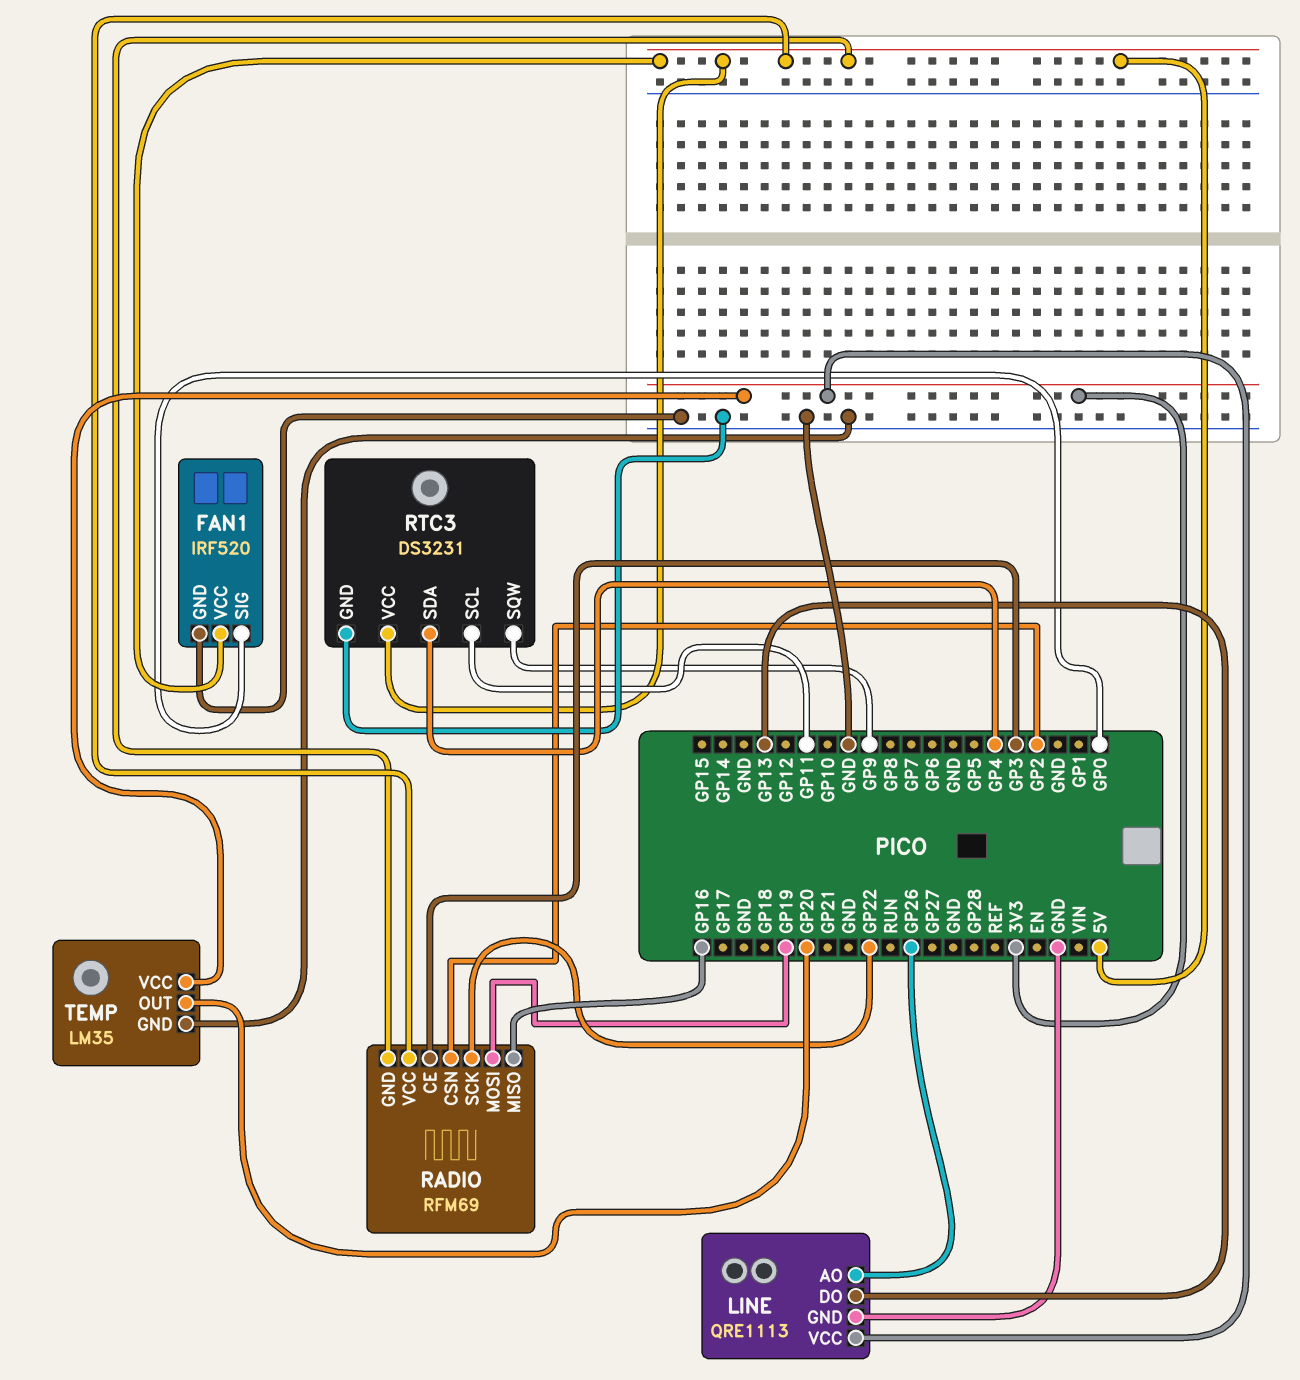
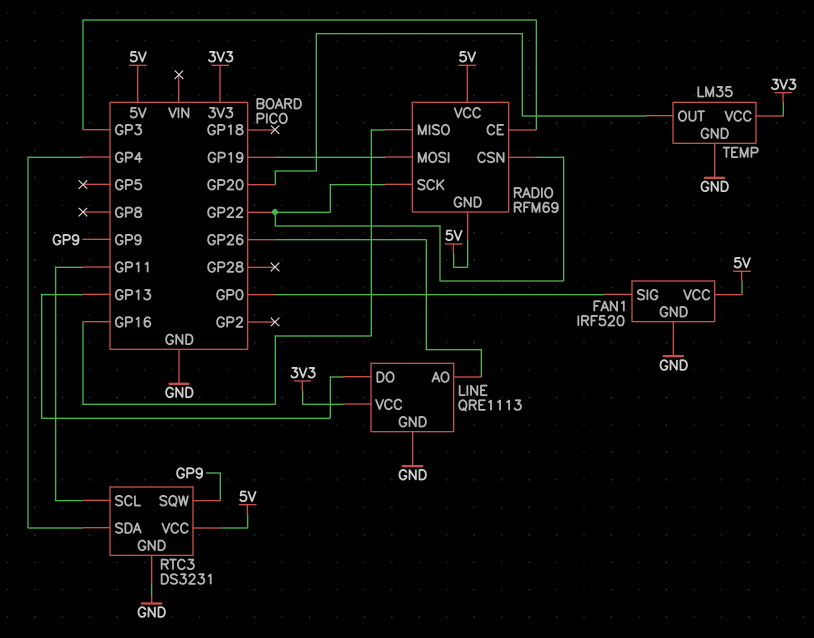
RADIO pin CSN: GP2 -> GP22

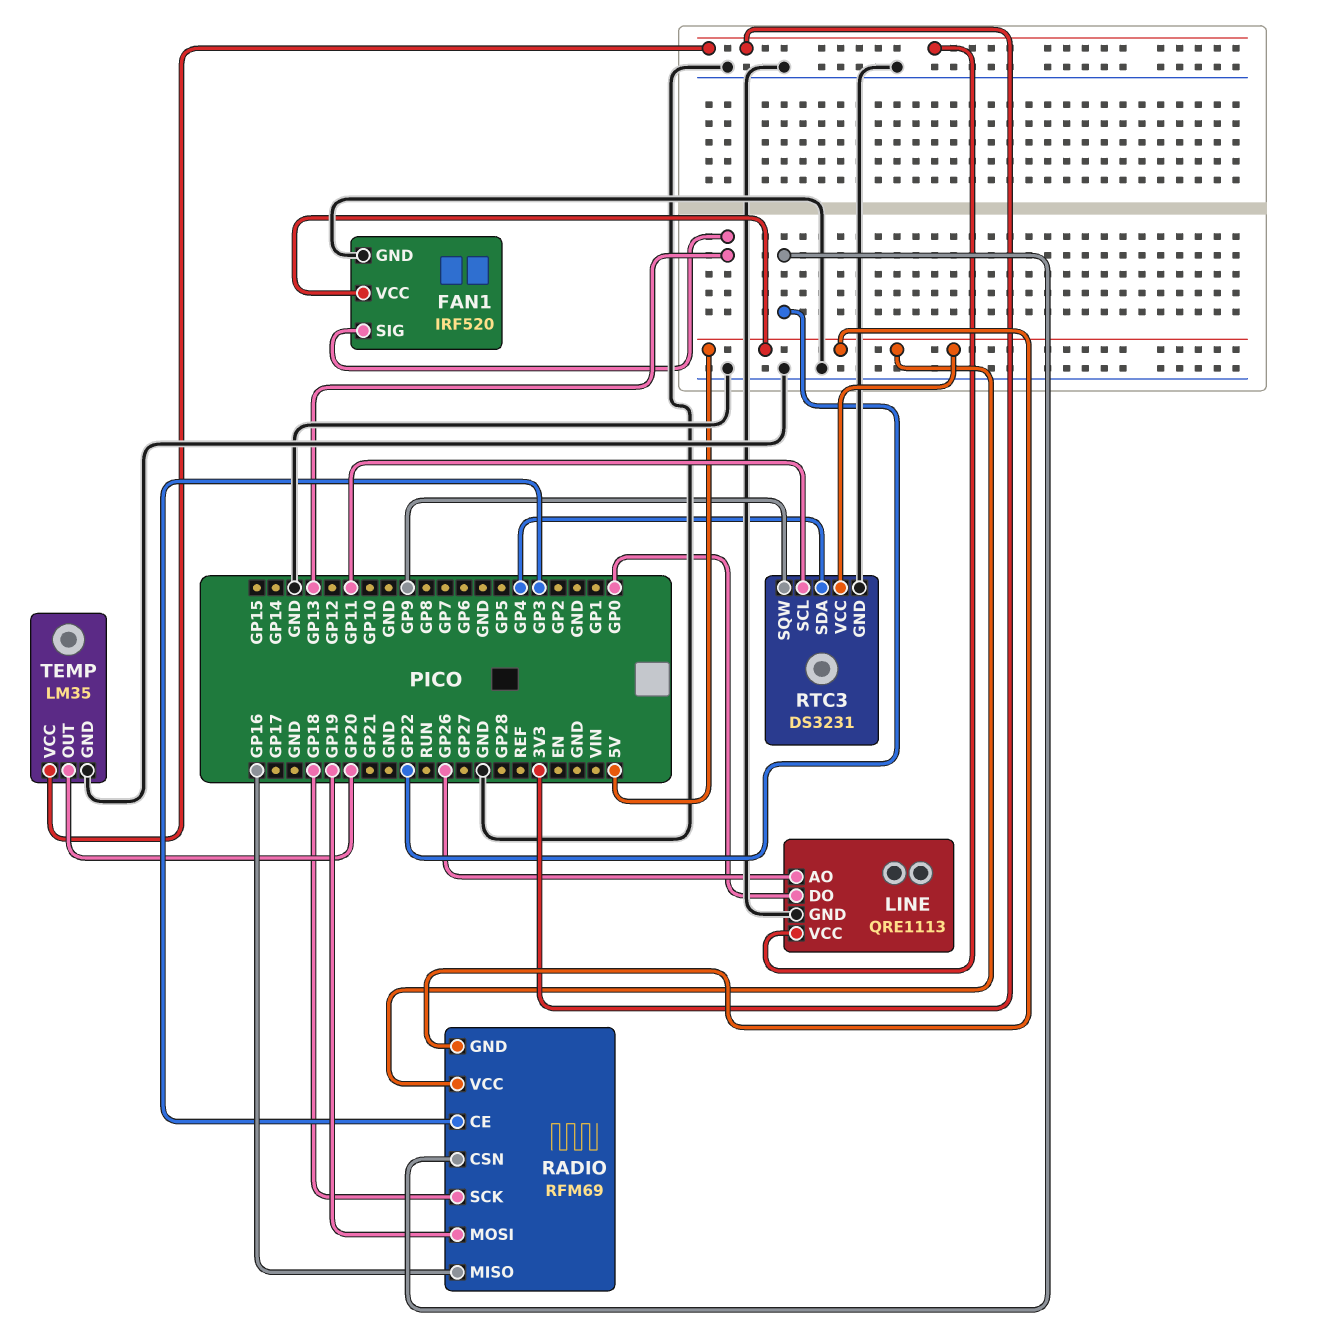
FAN1 pin SIG: GP0 -> GP13
LINE pin DO: GP13 -> GP0
RADIO pin SCK: GP22 -> GP18

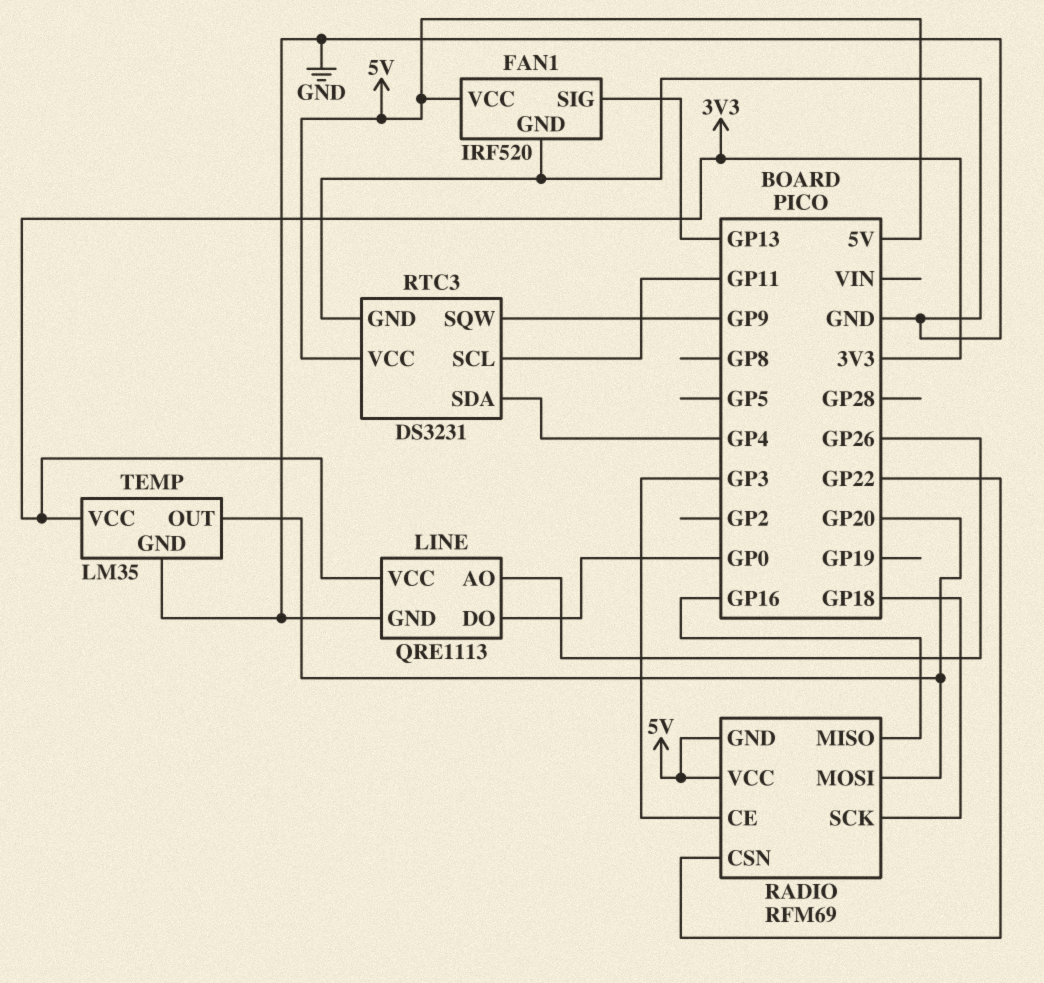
RADIO pin MOSI: GP19 -> GP20

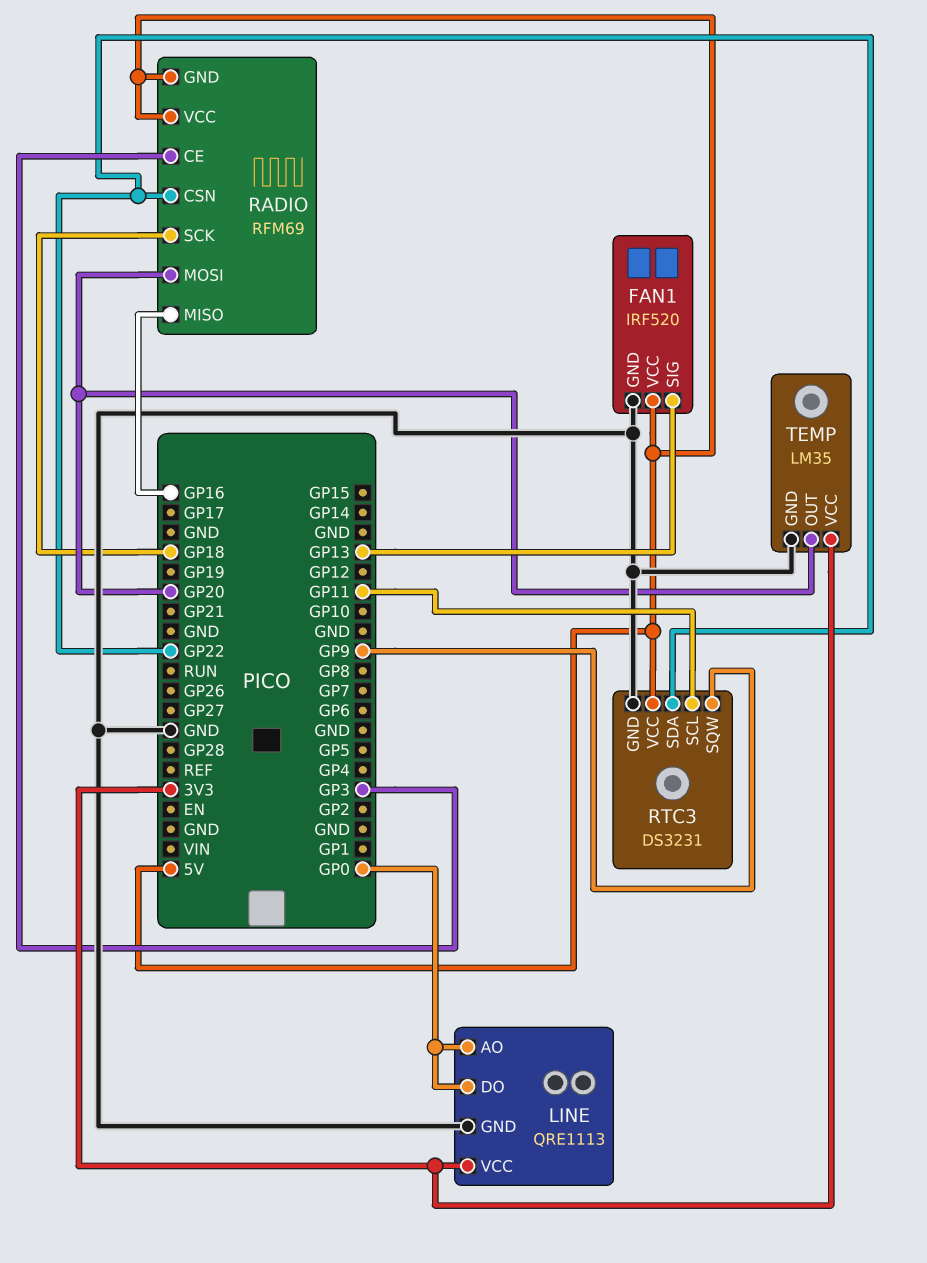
LINE pin AO: GP26 -> GP0
RTC3 pin SDA: GP4 -> GP22

